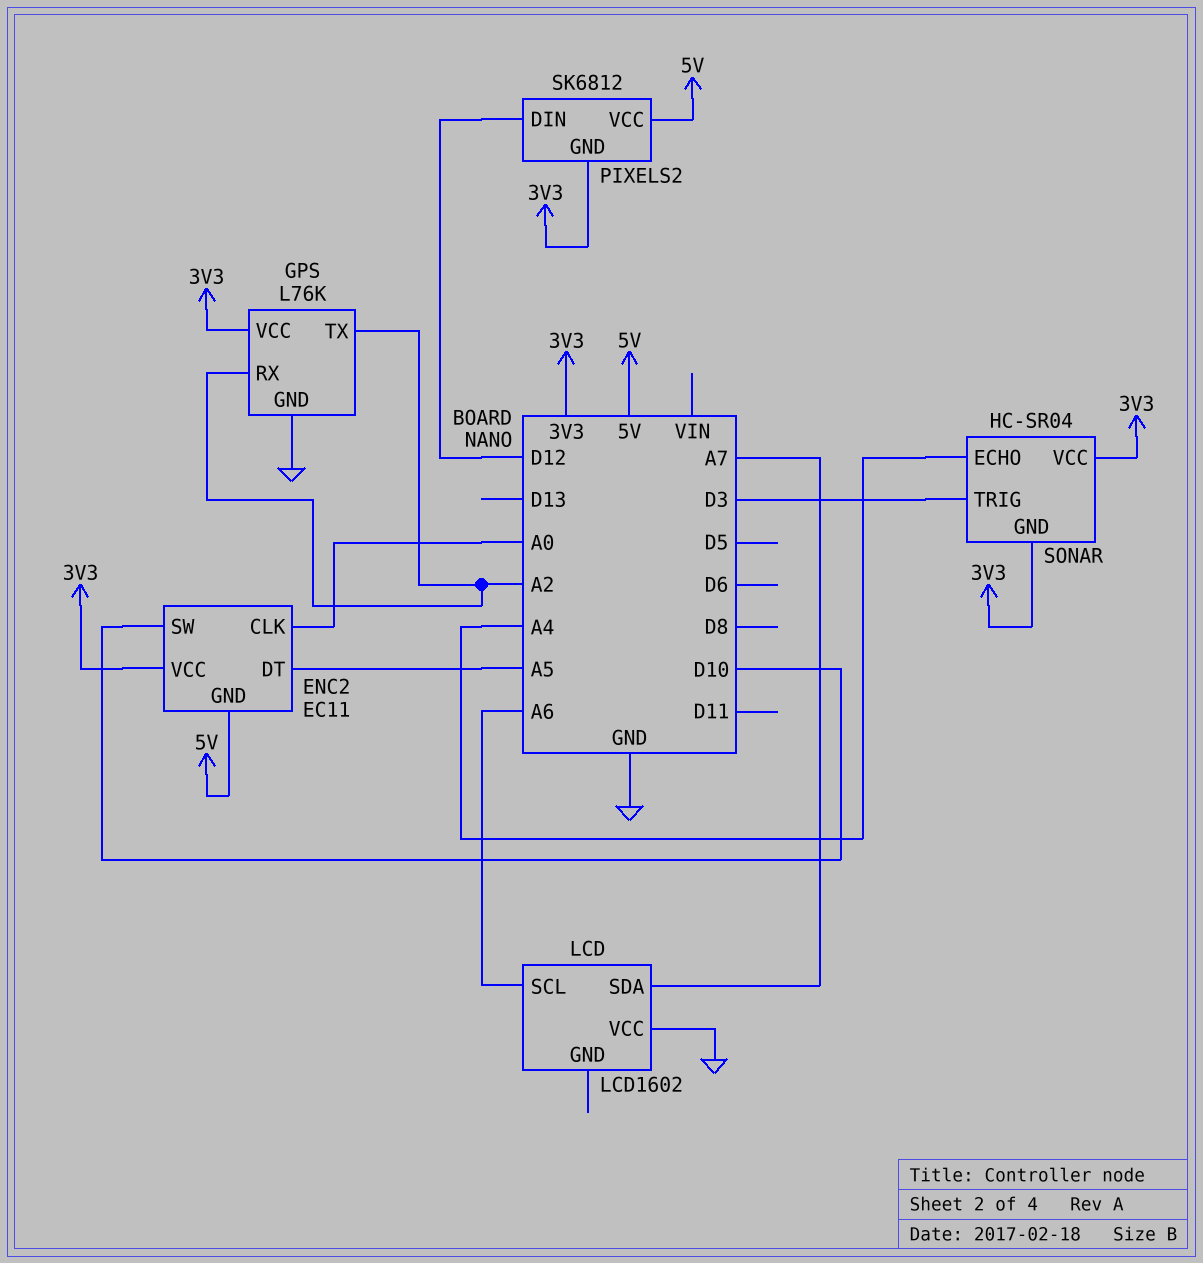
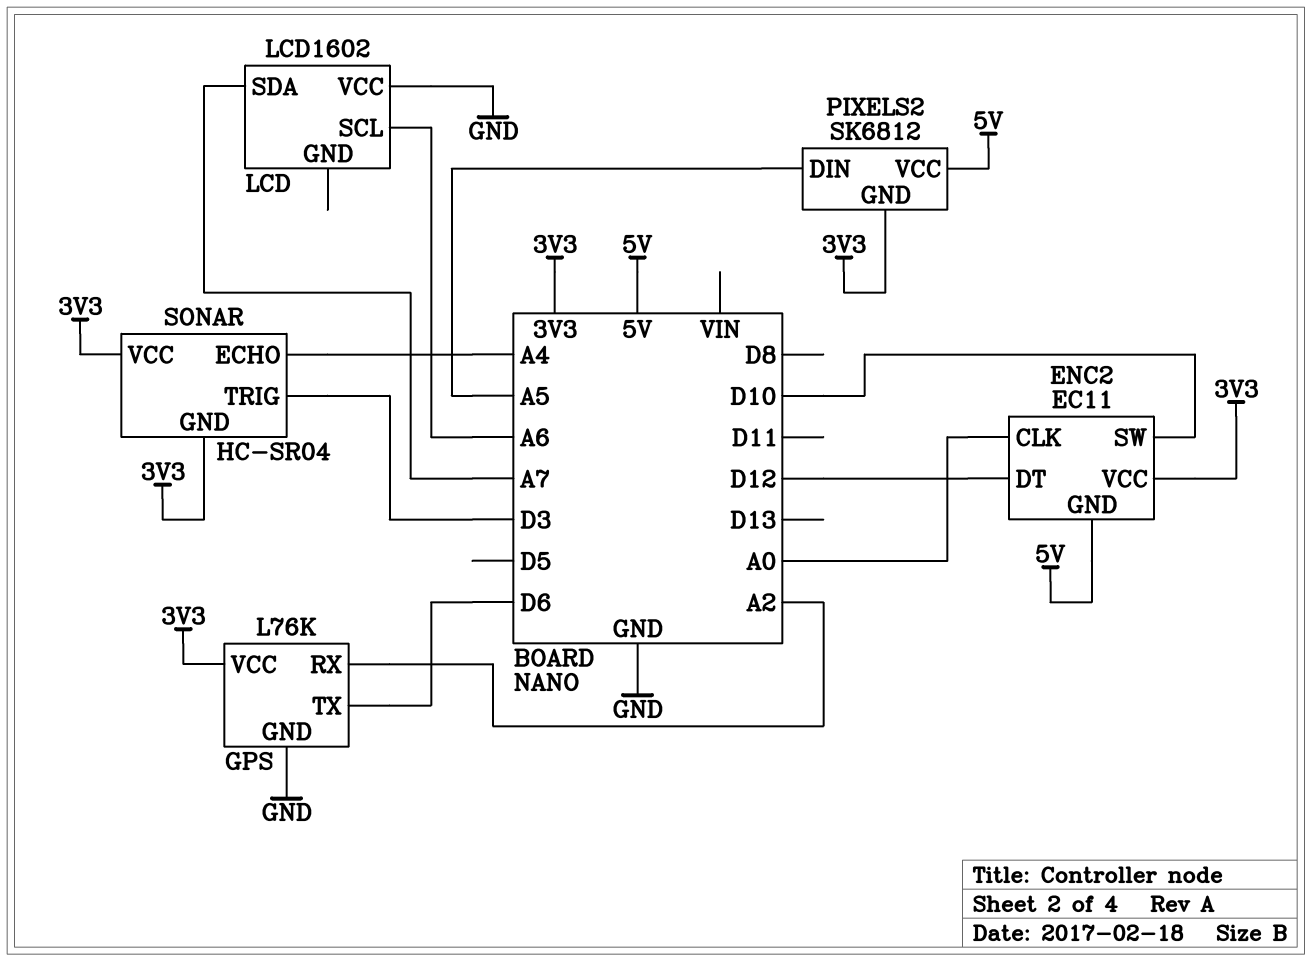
ENC2 pin DT: A5 -> D12
GPS pin TX: A2 -> D6
PIXELS2 pin DIN: D12 -> A5

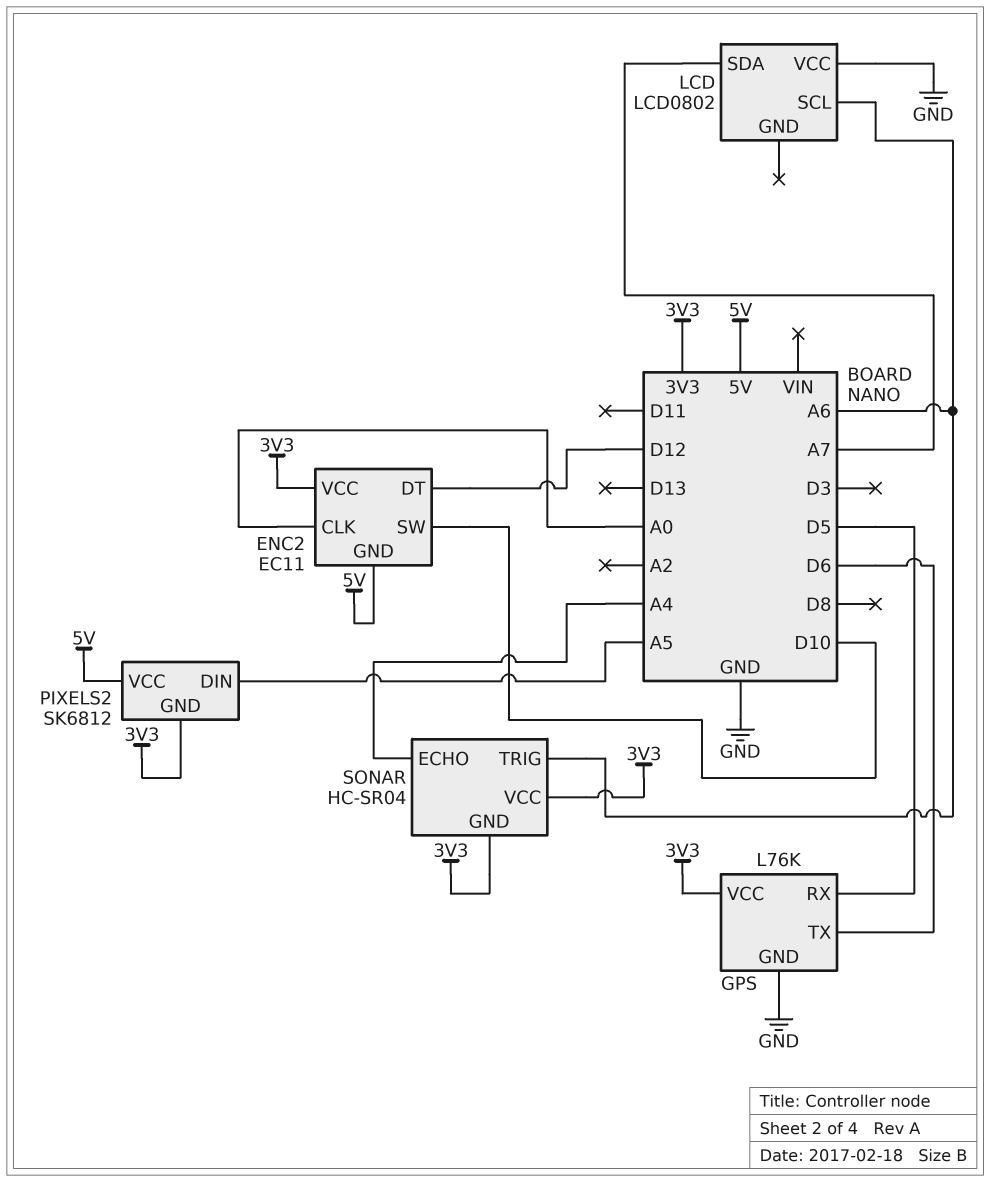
GPS pin RX: A2 -> D5
LCD: LCD1602 -> LCD0802
SONAR pin TRIG: D3 -> A6

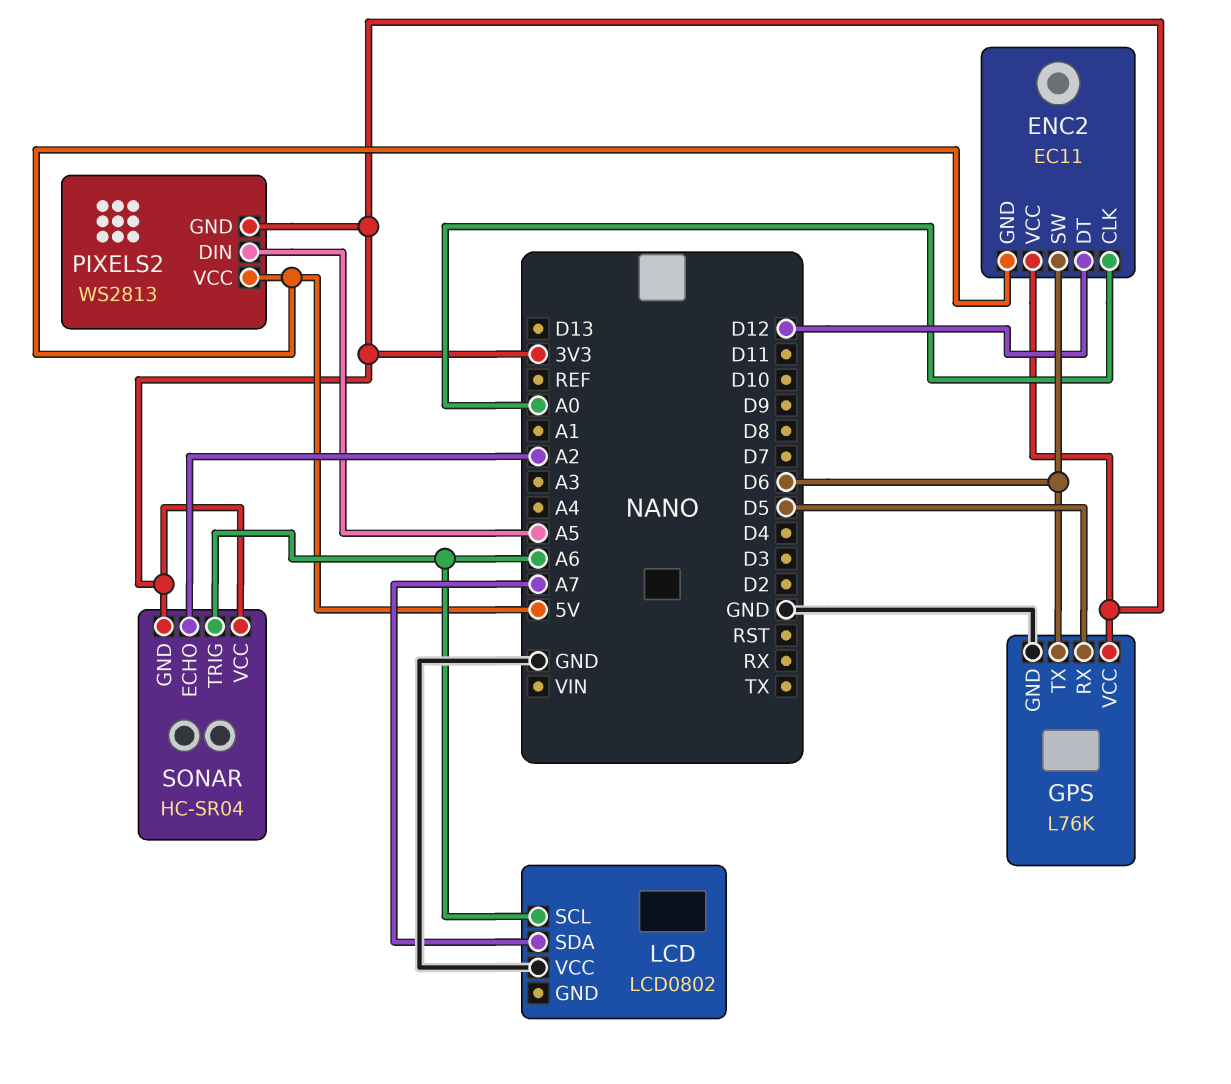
ENC2 pin SW: D10 -> D6
PIXELS2: SK6812 -> WS2813
SONAR pin ECHO: A4 -> A2

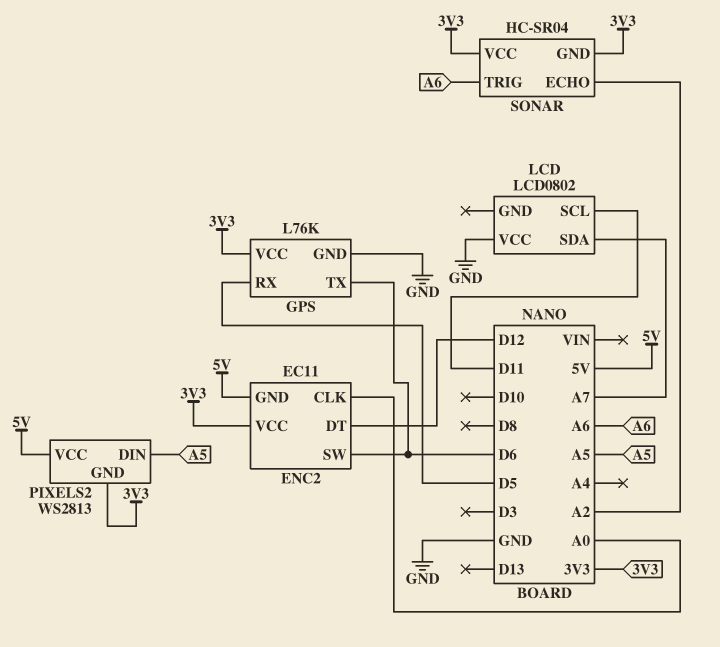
LCD pin SCL: A6 -> D11

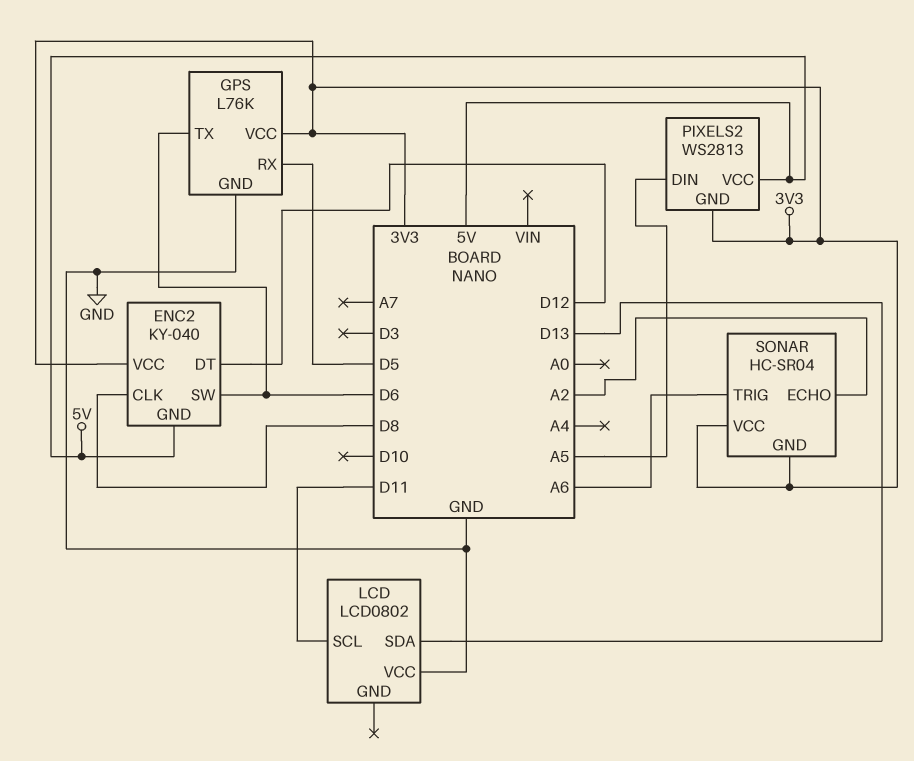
ENC2: EC11 -> KY-040
ENC2 pin CLK: A0 -> D8
LCD pin SDA: A7 -> D13

